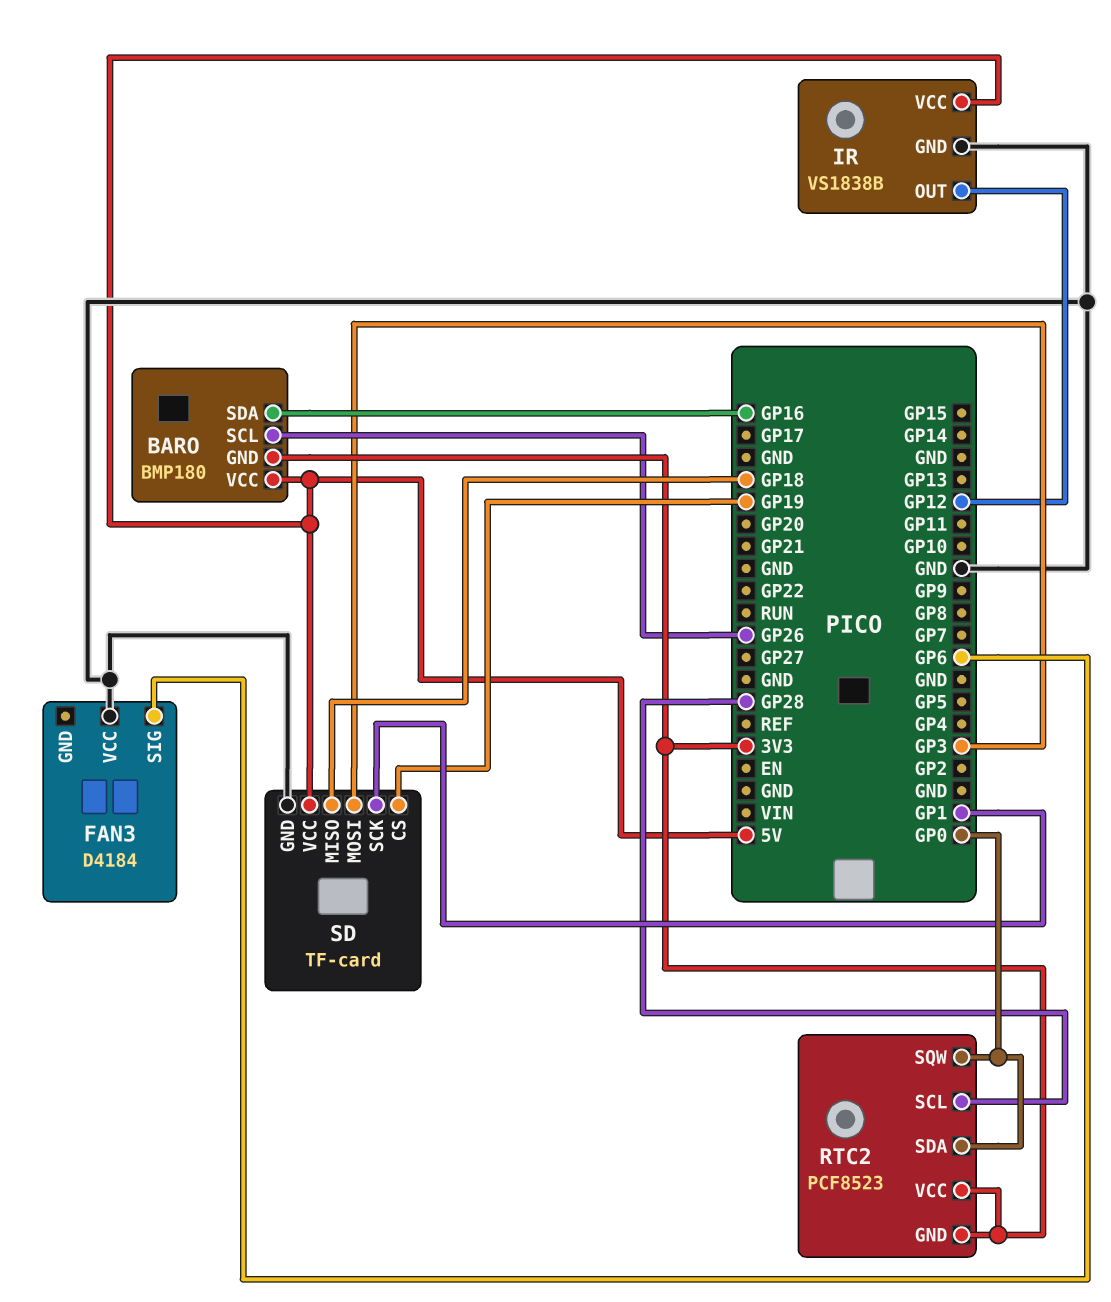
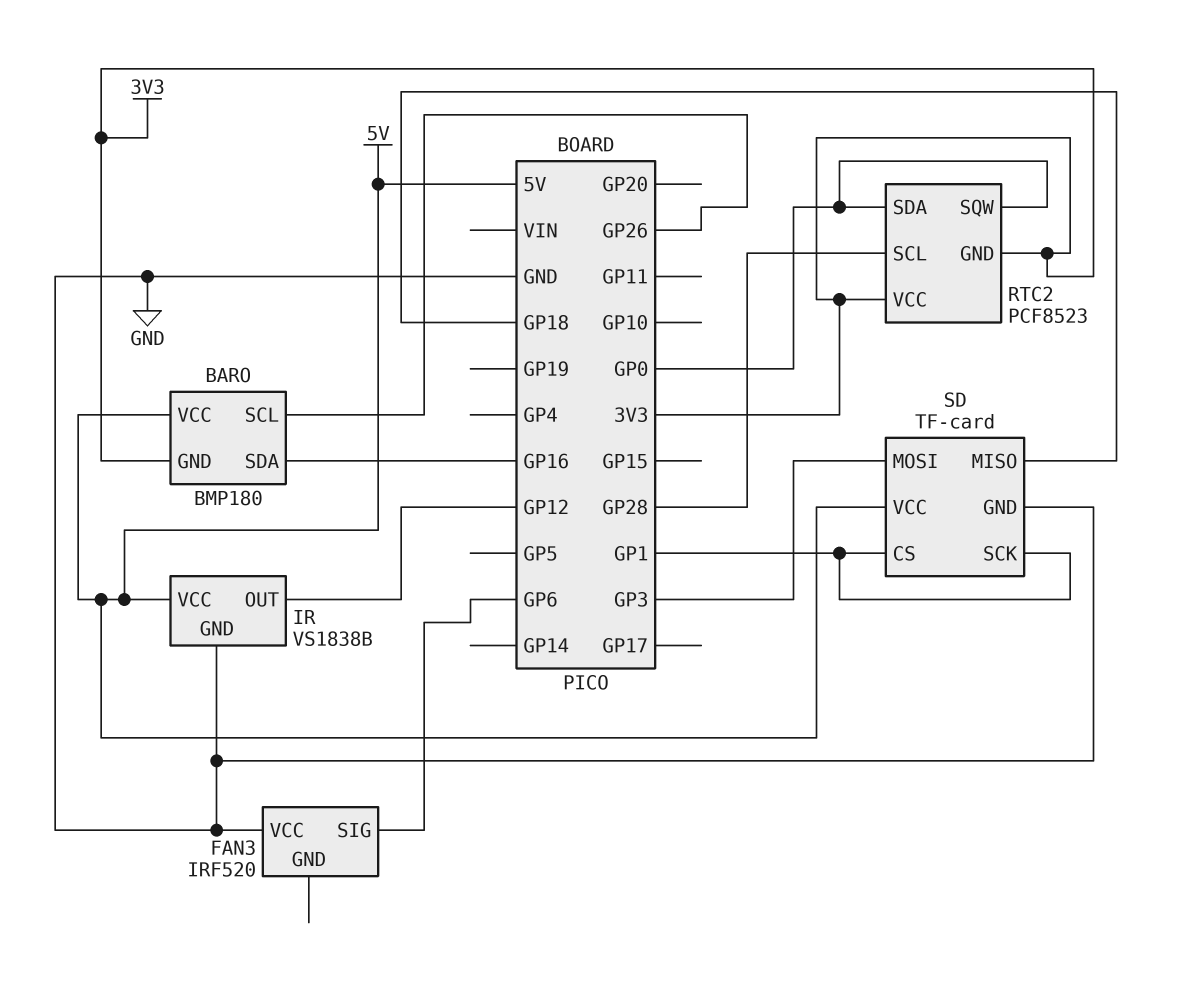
FAN3: D4184 -> IRF520
SD pin CS: GP19 -> GP1

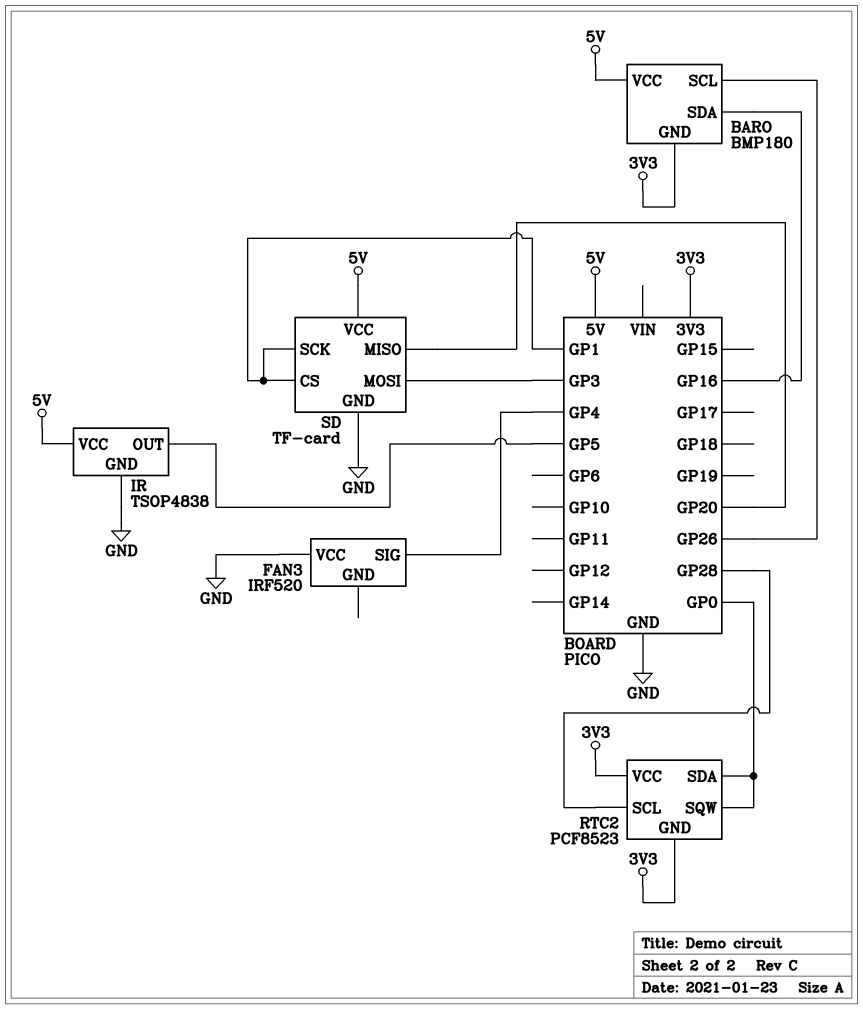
FAN3 pin SIG: GP6 -> GP4
IR: VS1838B -> TSOP4838
IR pin OUT: GP12 -> GP5
SD pin MISO: GP18 -> GP20

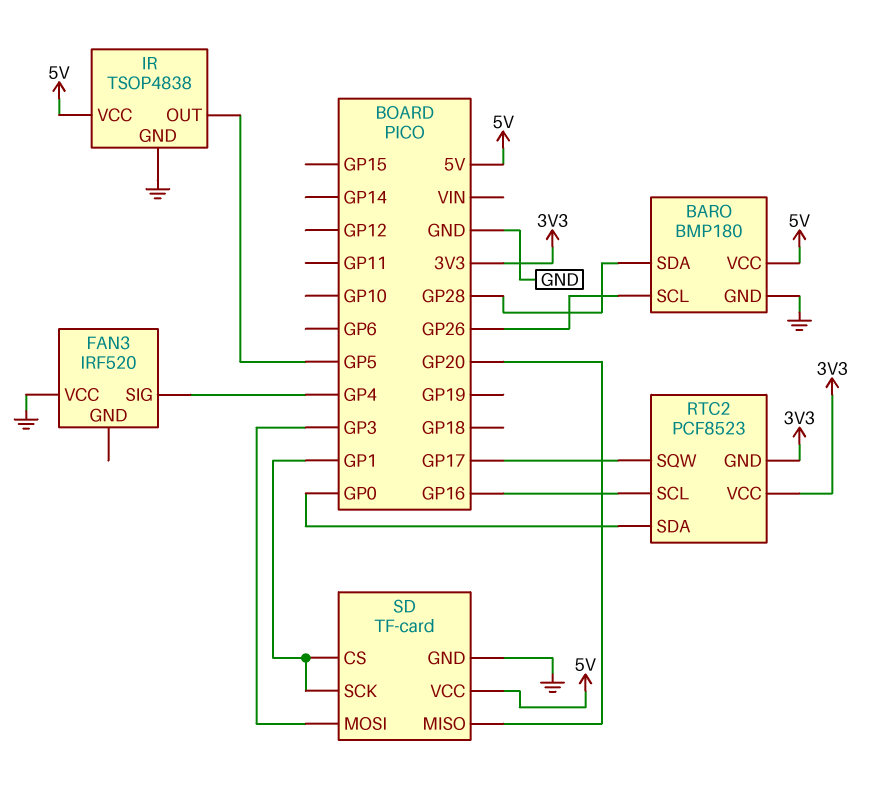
BARO pin GND: 3V3 -> GND
BARO pin SDA: GP16 -> GP28
RTC2 pin SCL: GP28 -> GP16
RTC2 pin SQW: GP0 -> GP17

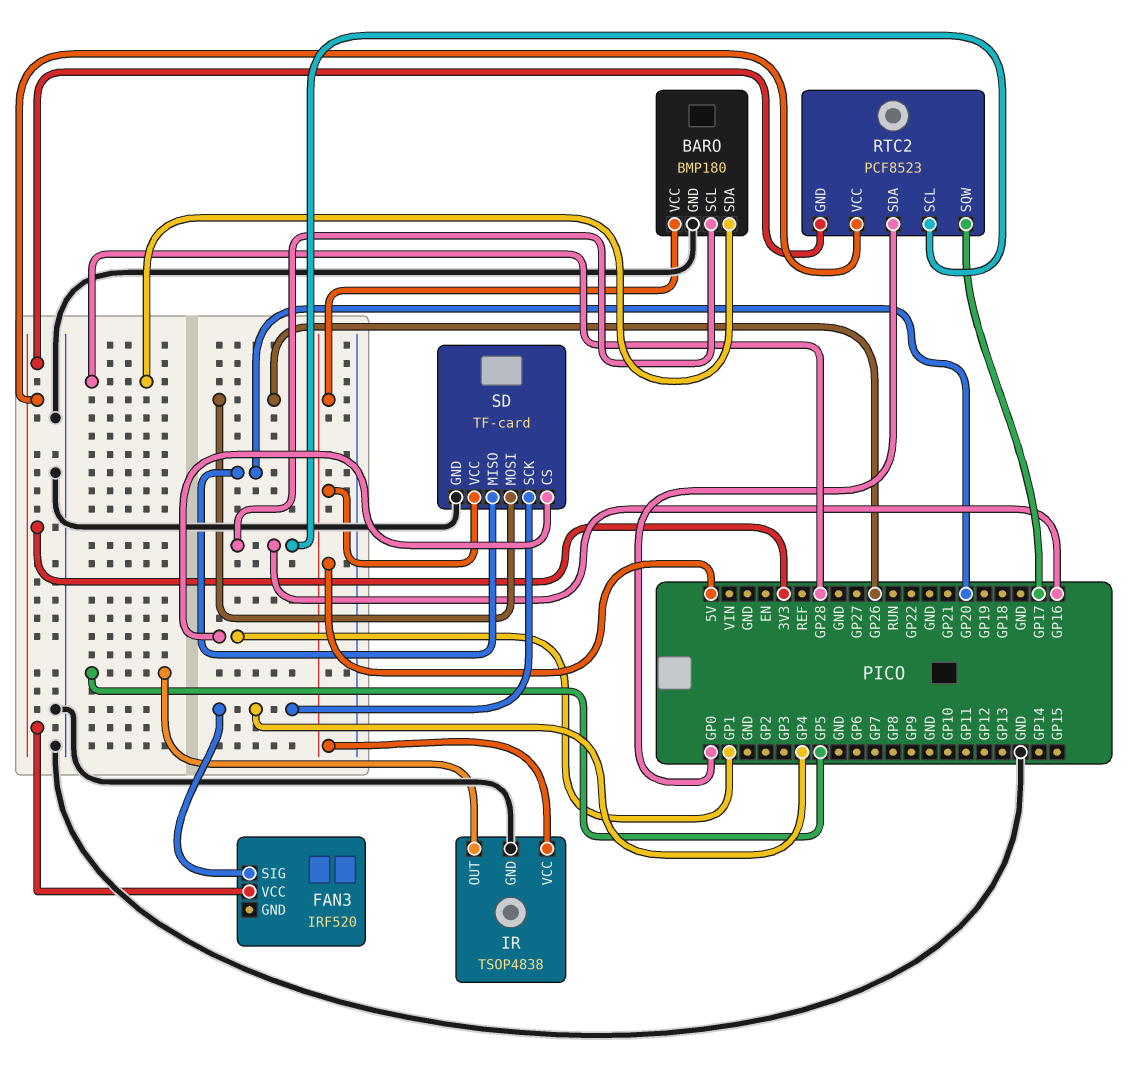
BARO pin SCL: GP26 -> GP16
FAN3 pin VCC: GND -> 3V3
SD pin MOSI: GP3 -> GP26
SD pin SCK: GP1 -> GP4

